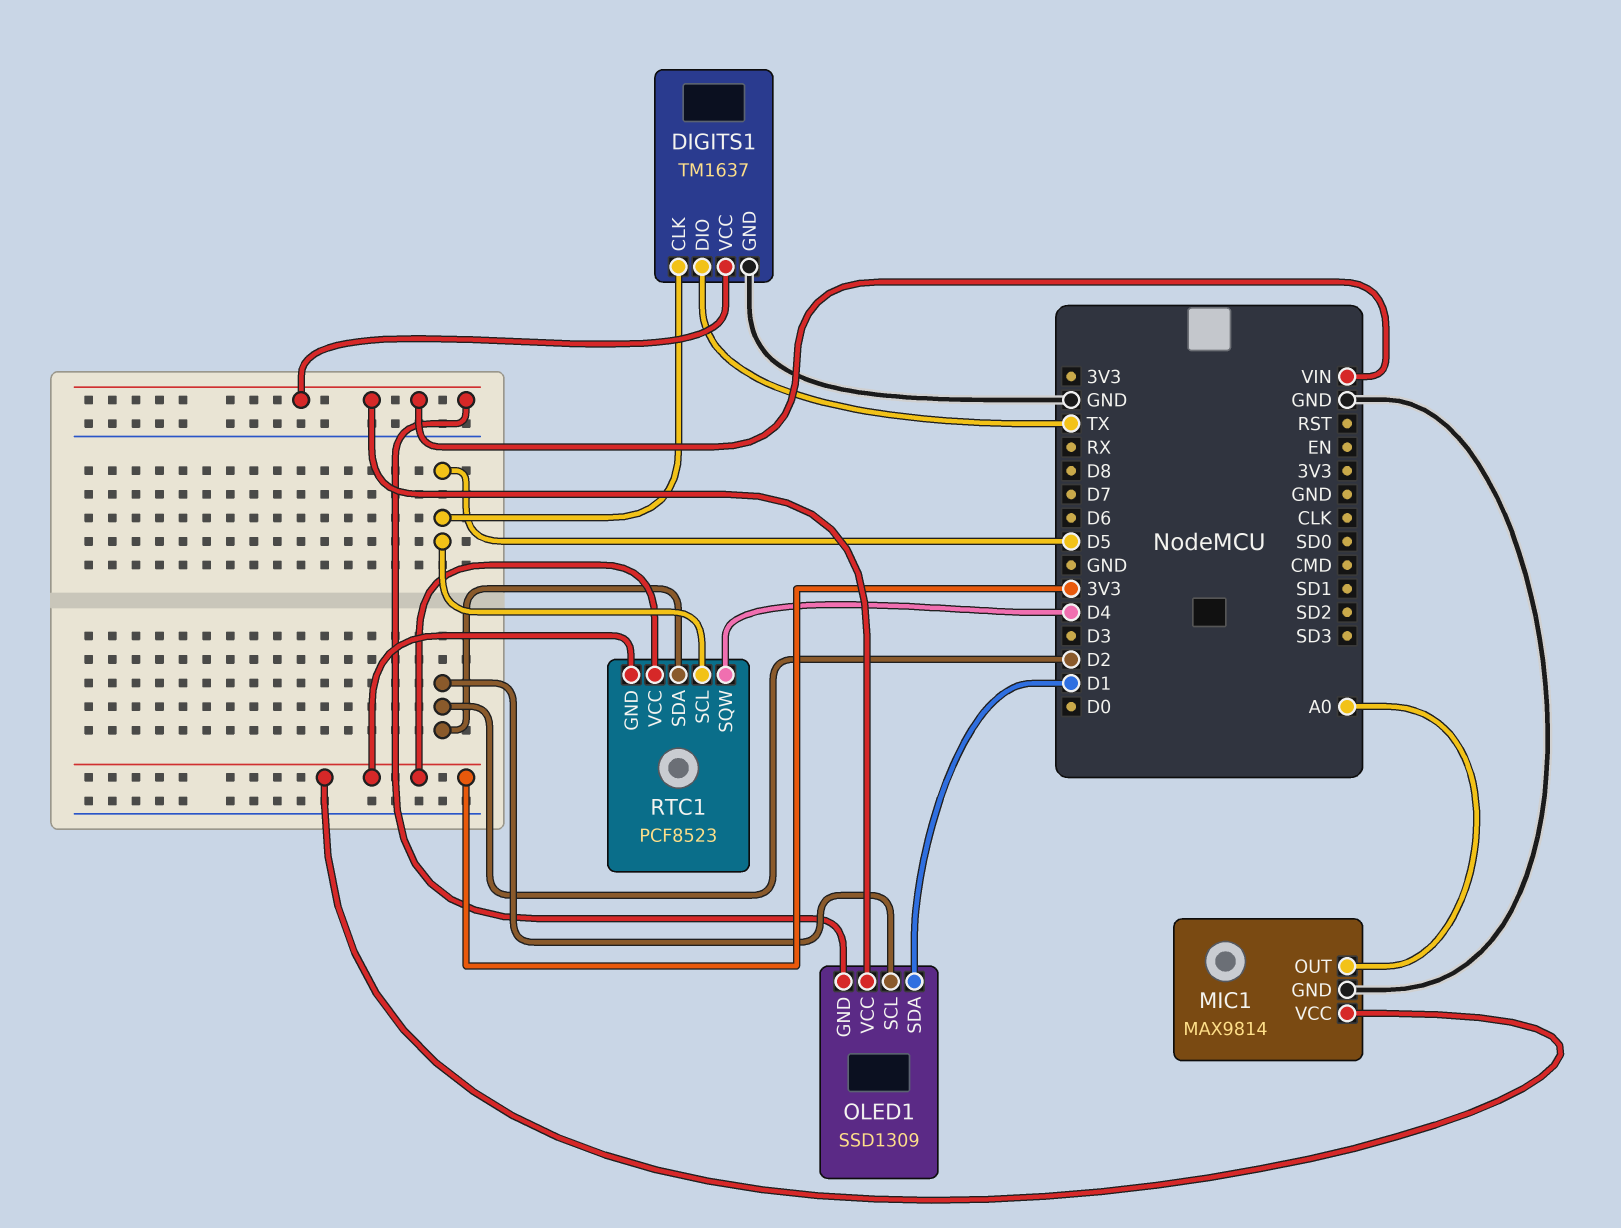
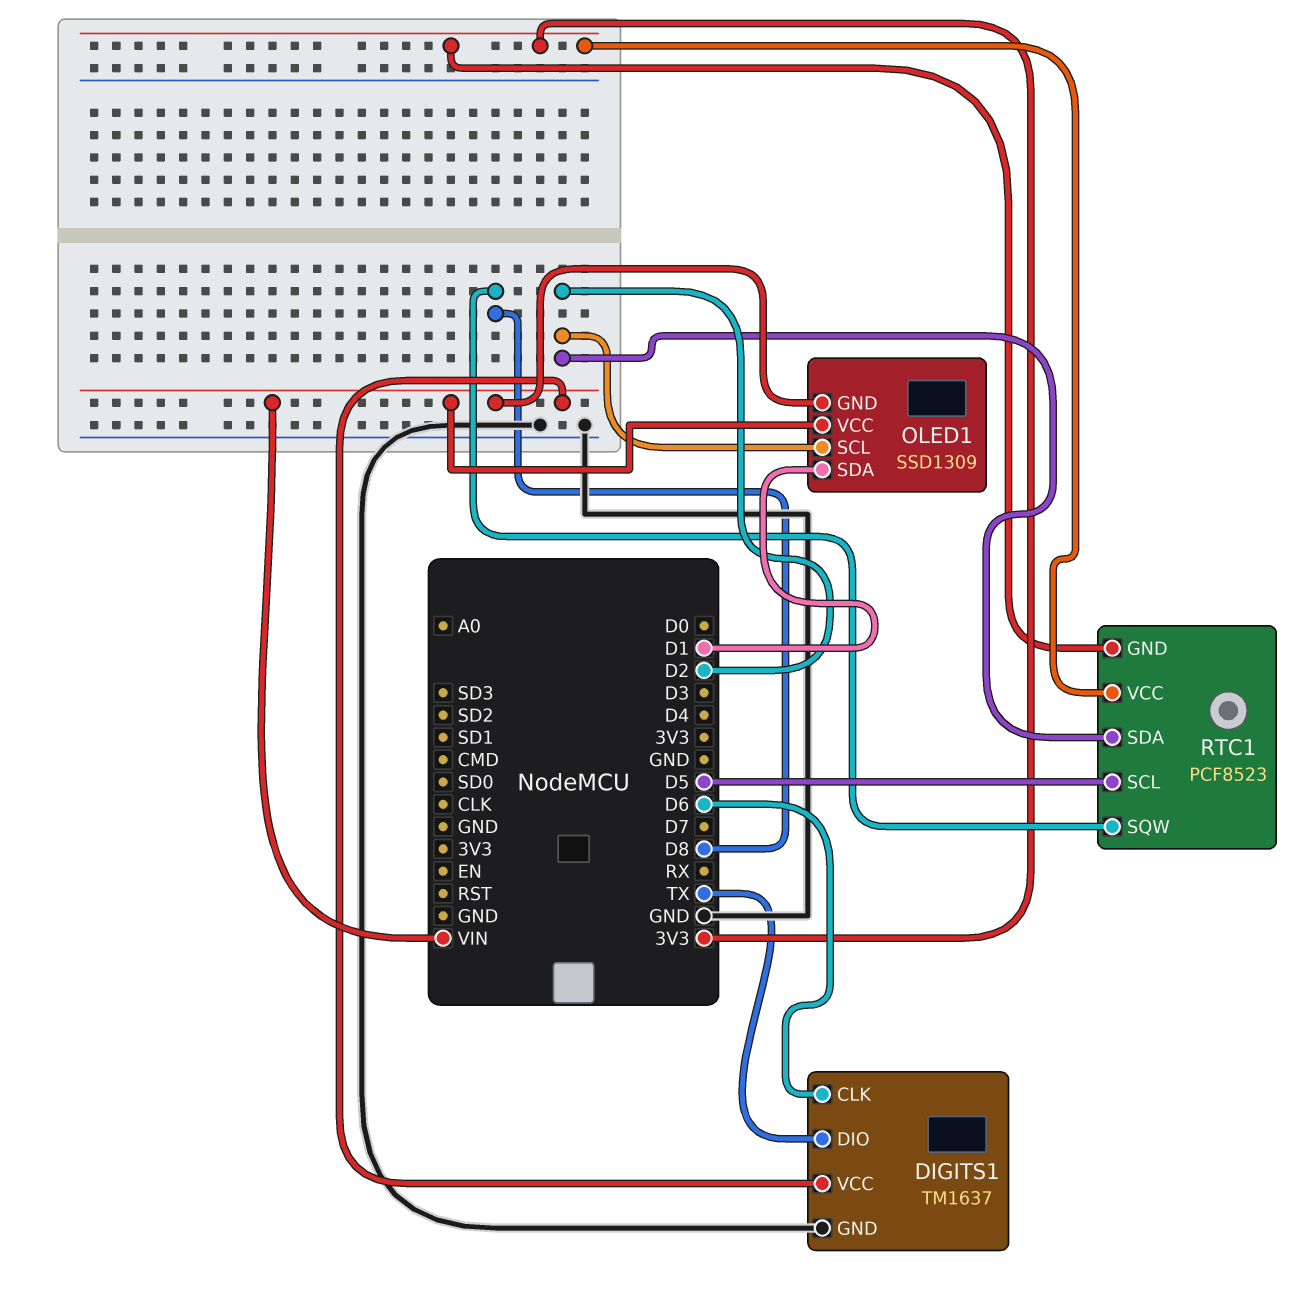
DIGITS1 pin CLK: D5 -> D6
MIC1: MAX9814 -> none
MIC1 pin GND: GND -> none
MIC1 pin OUT: A0 -> none
MIC1 pin VCC: 3V3 -> none
RTC1 pin SQW: D4 -> D8

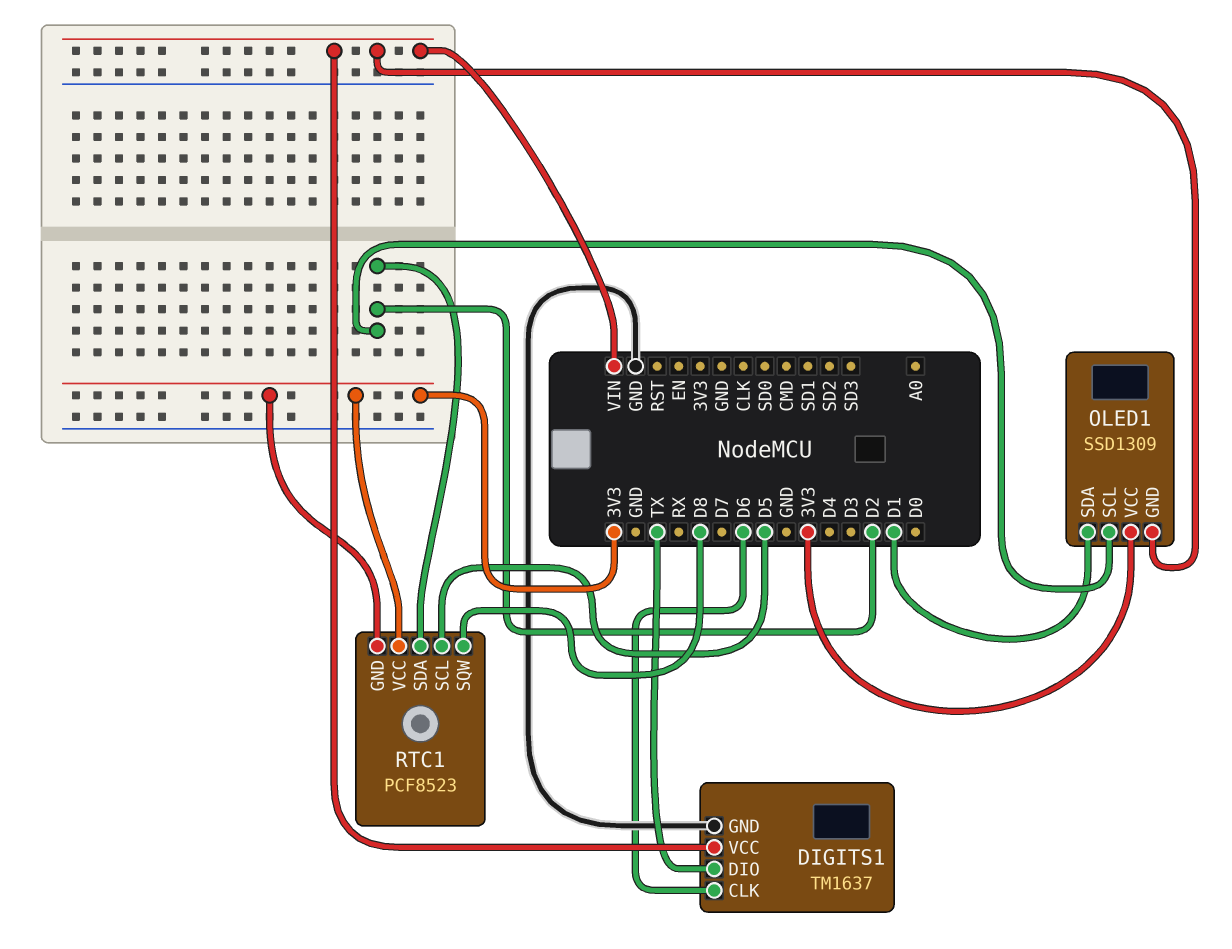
OLED1 pin VCC: VIN -> 3V3

